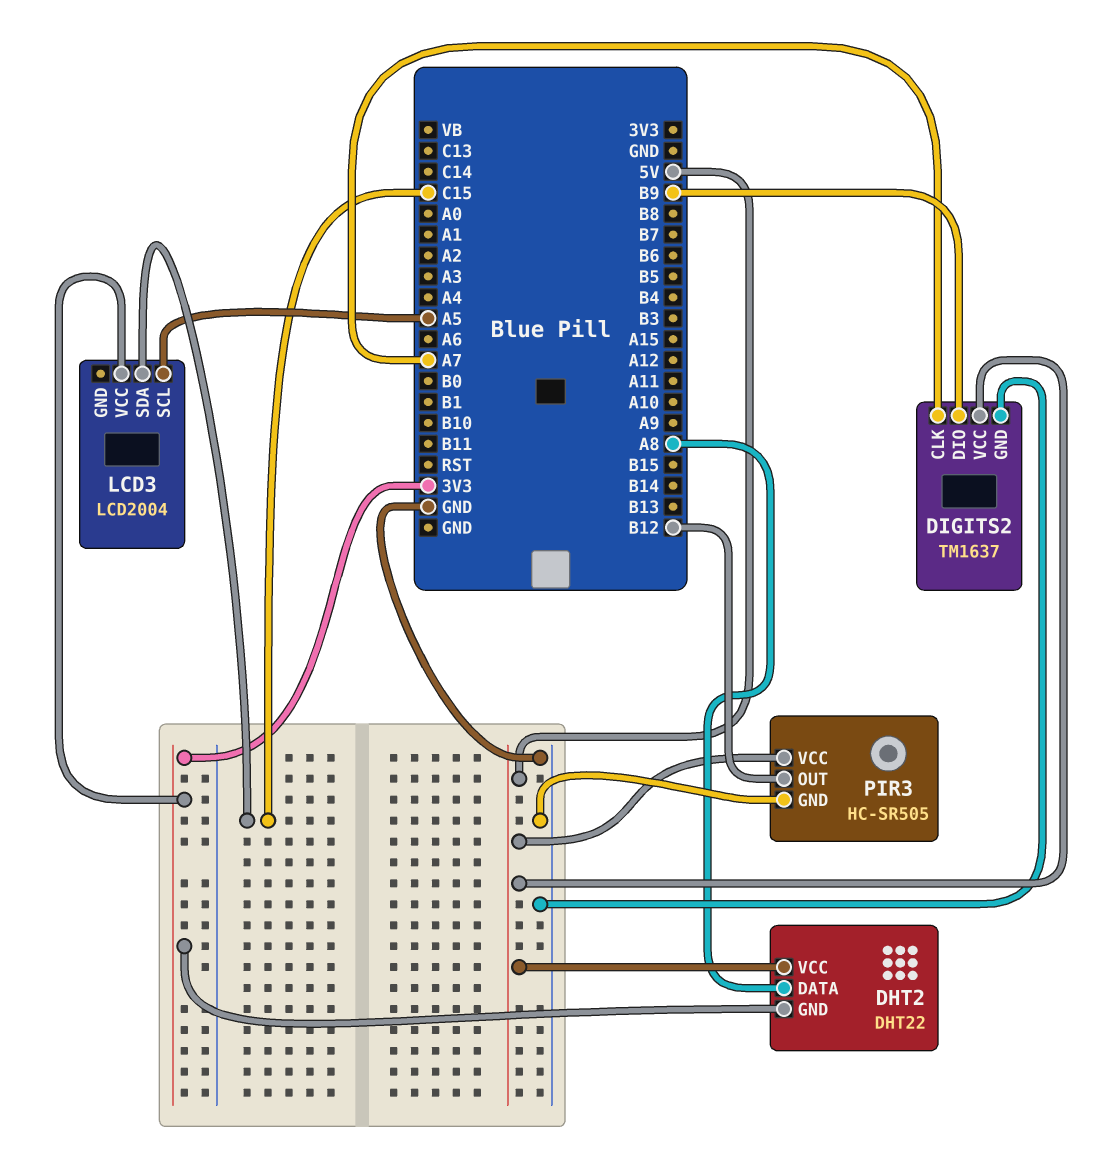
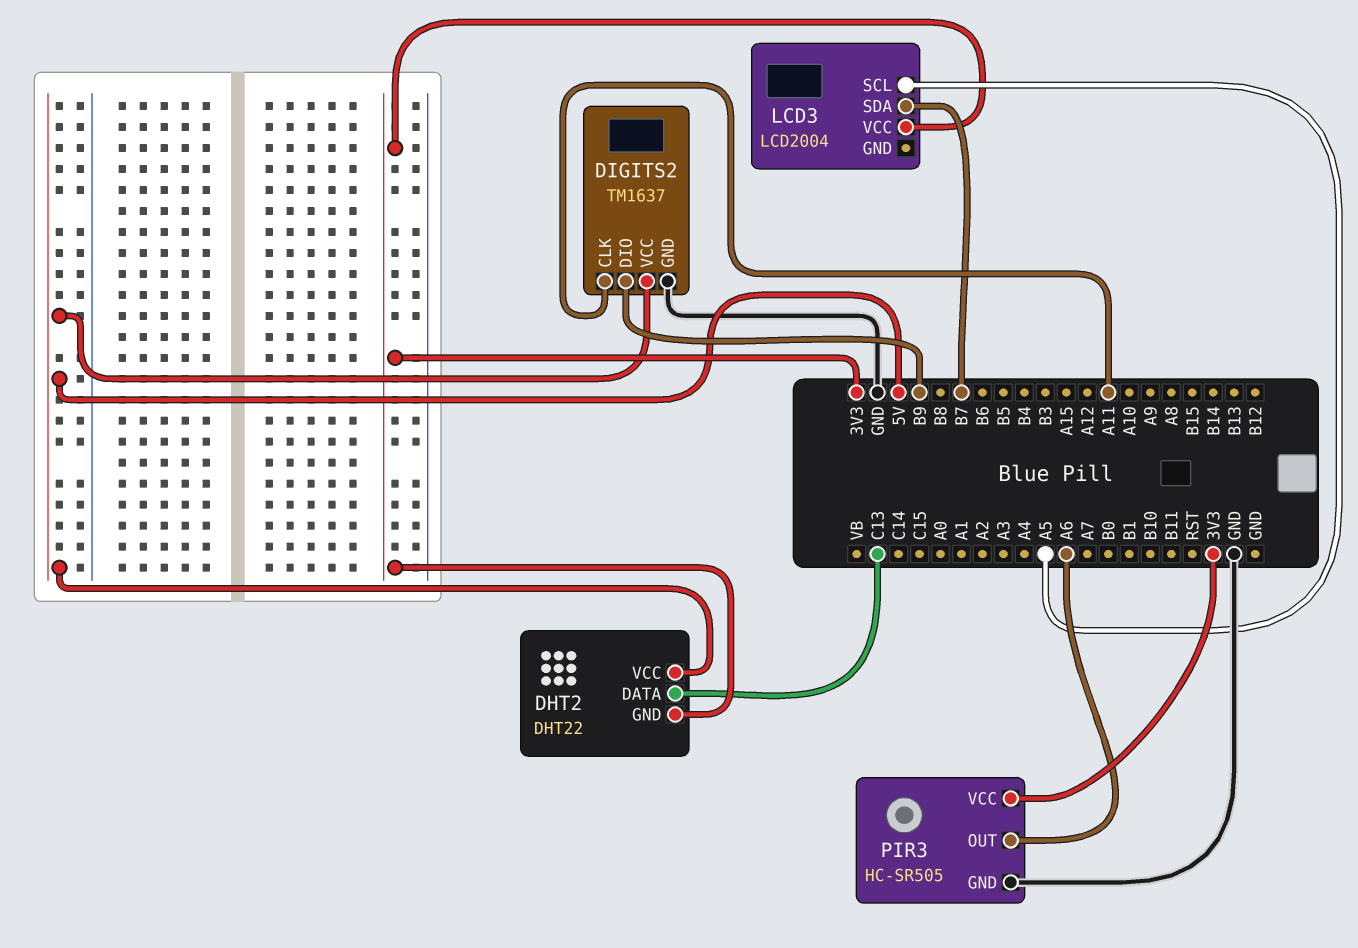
DHT2 pin DATA: A8 -> C13
DIGITS2 pin CLK: A7 -> A11
LCD3 pin SDA: C15 -> B7
PIR3 pin OUT: B12 -> A6
PIR3 pin VCC: 5V -> 3V3

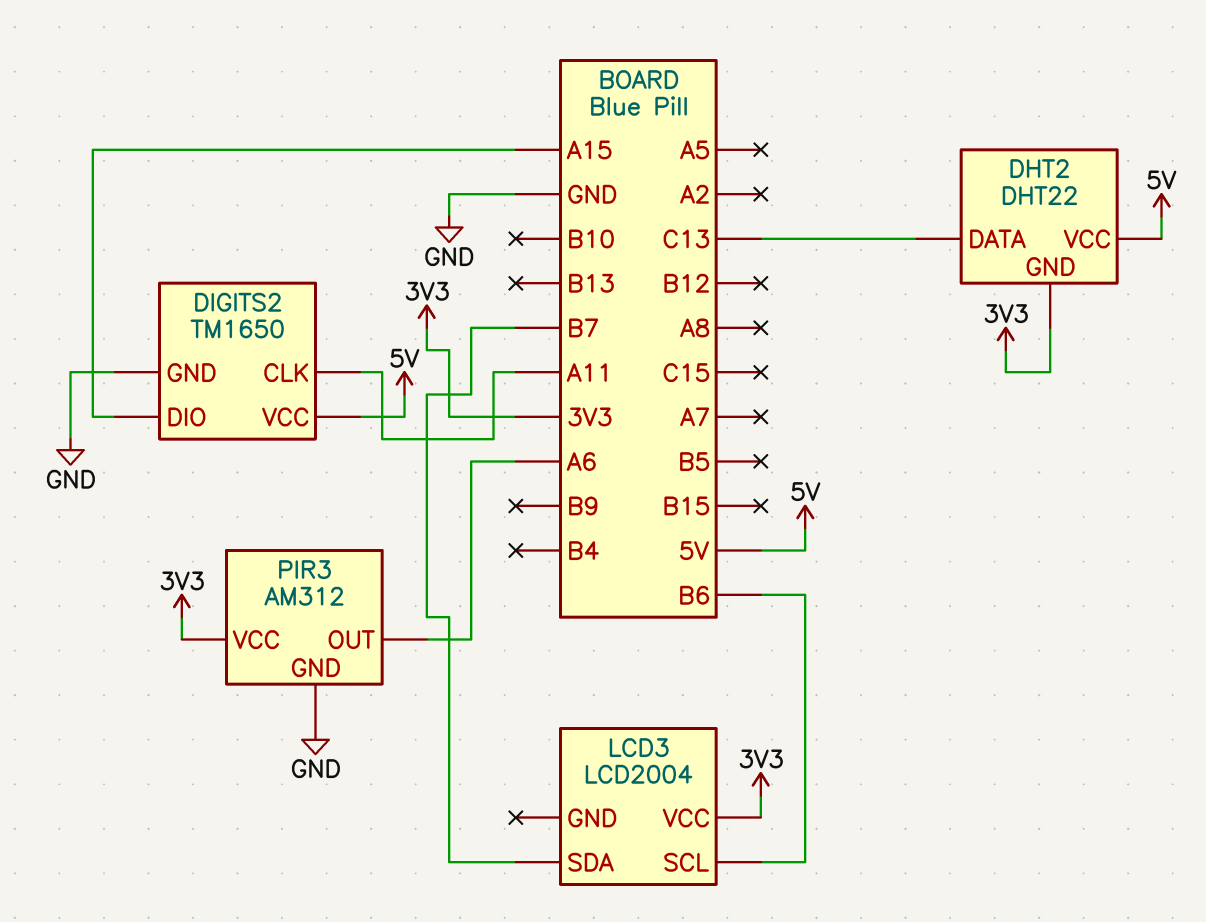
DIGITS2: TM1637 -> TM1650
DIGITS2 pin DIO: B9 -> A15
LCD3 pin SCL: A5 -> B6
PIR3: HC-SR505 -> AM312

